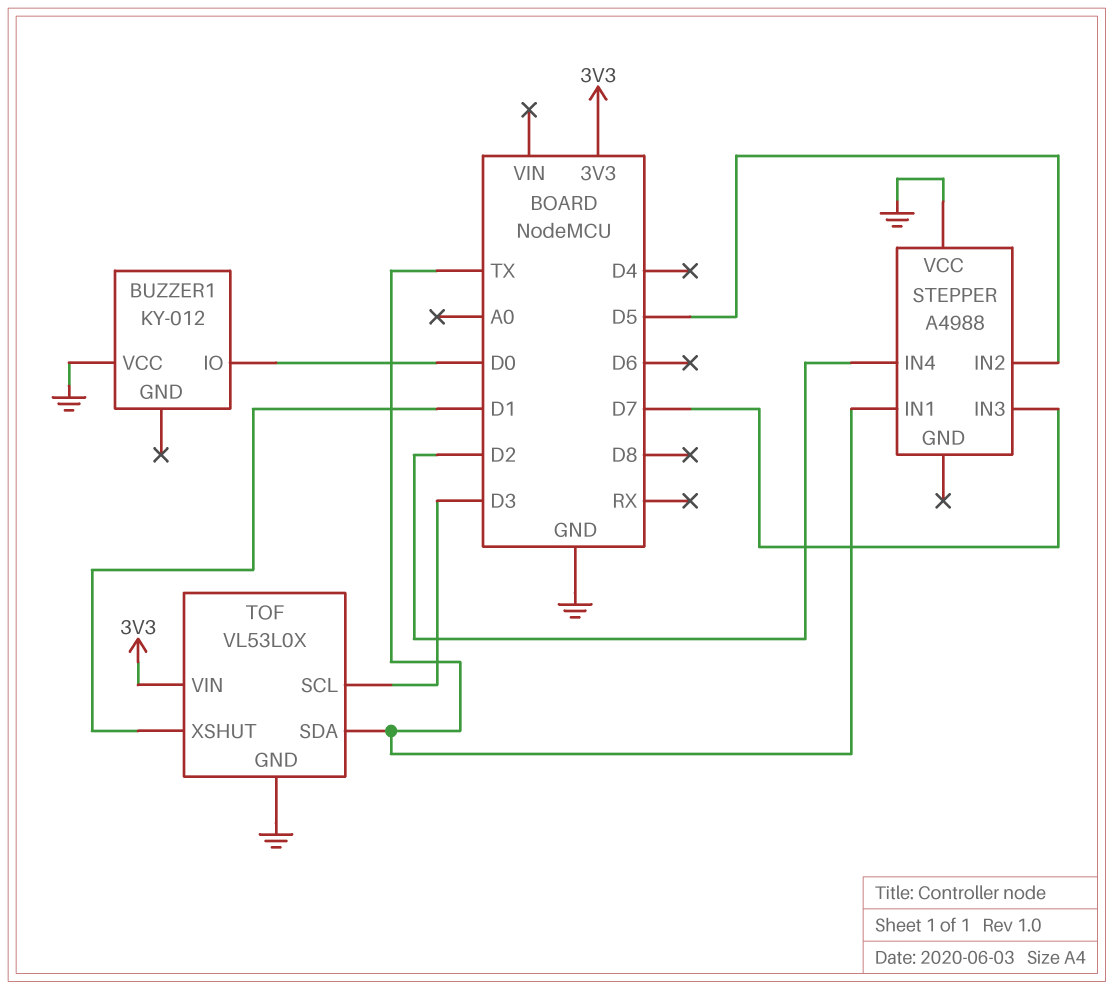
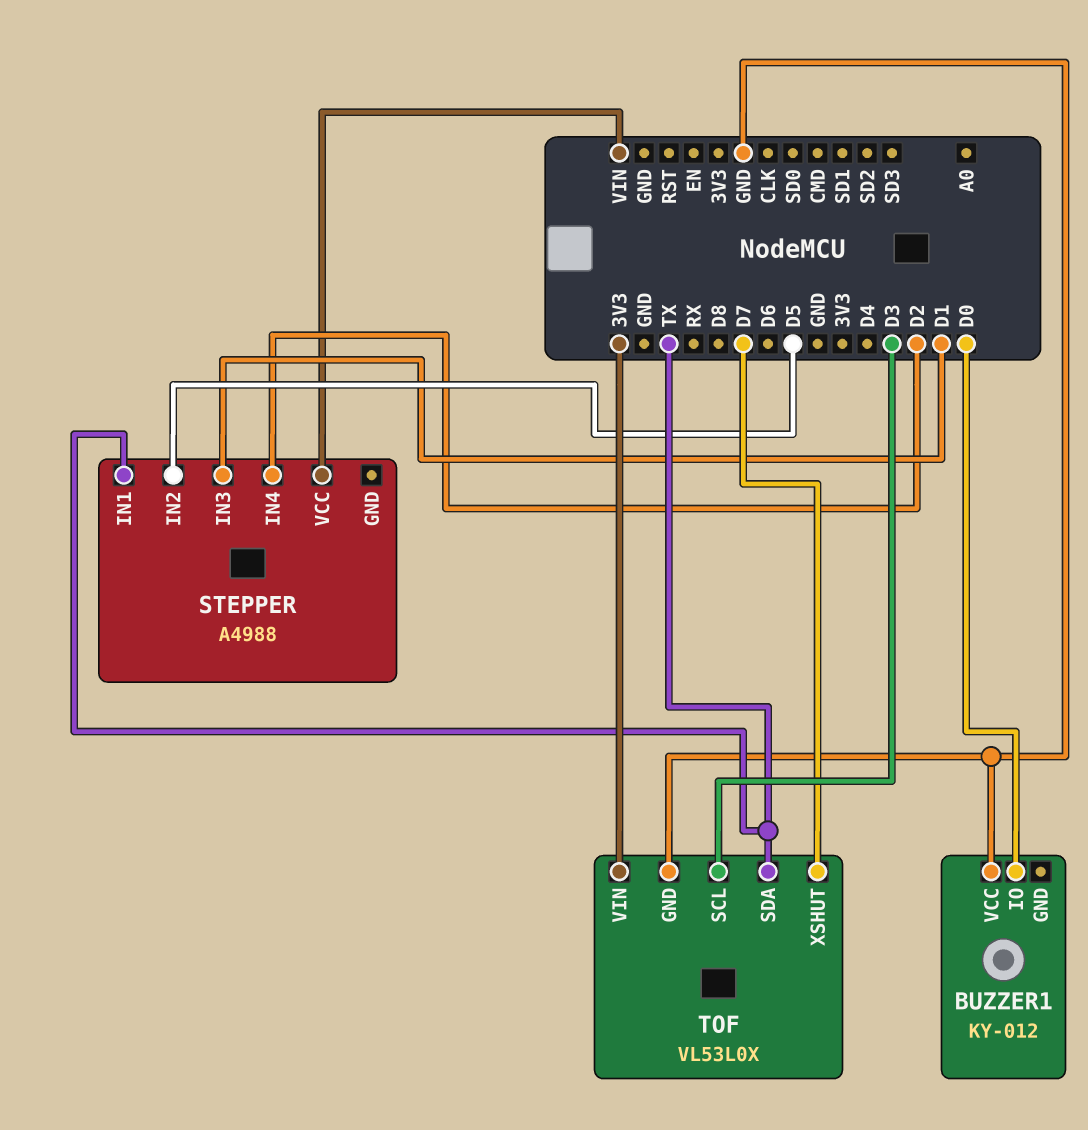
STEPPER pin IN3: D7 -> D1
STEPPER pin VCC: GND -> VIN
TOF pin XSHUT: D1 -> D7

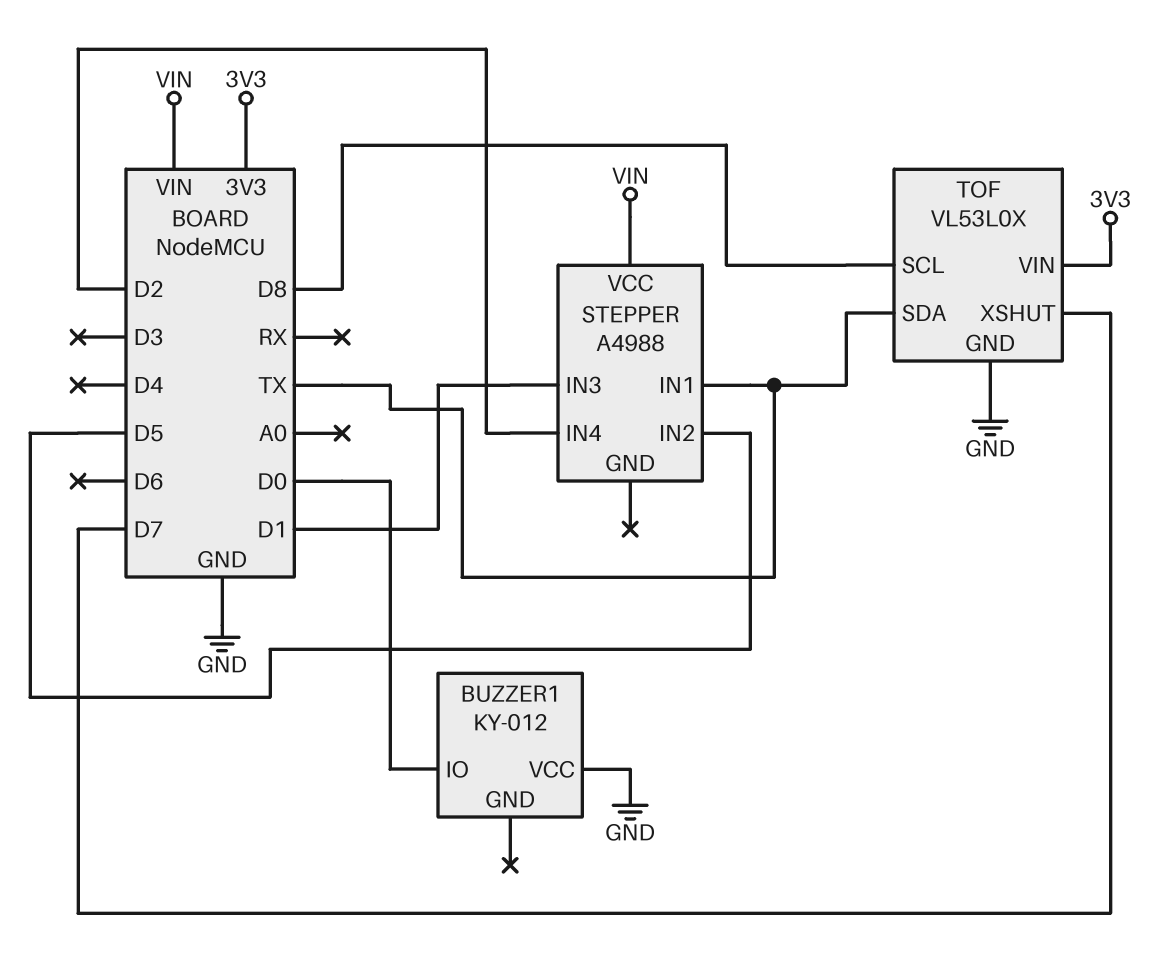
TOF pin SCL: D3 -> D8

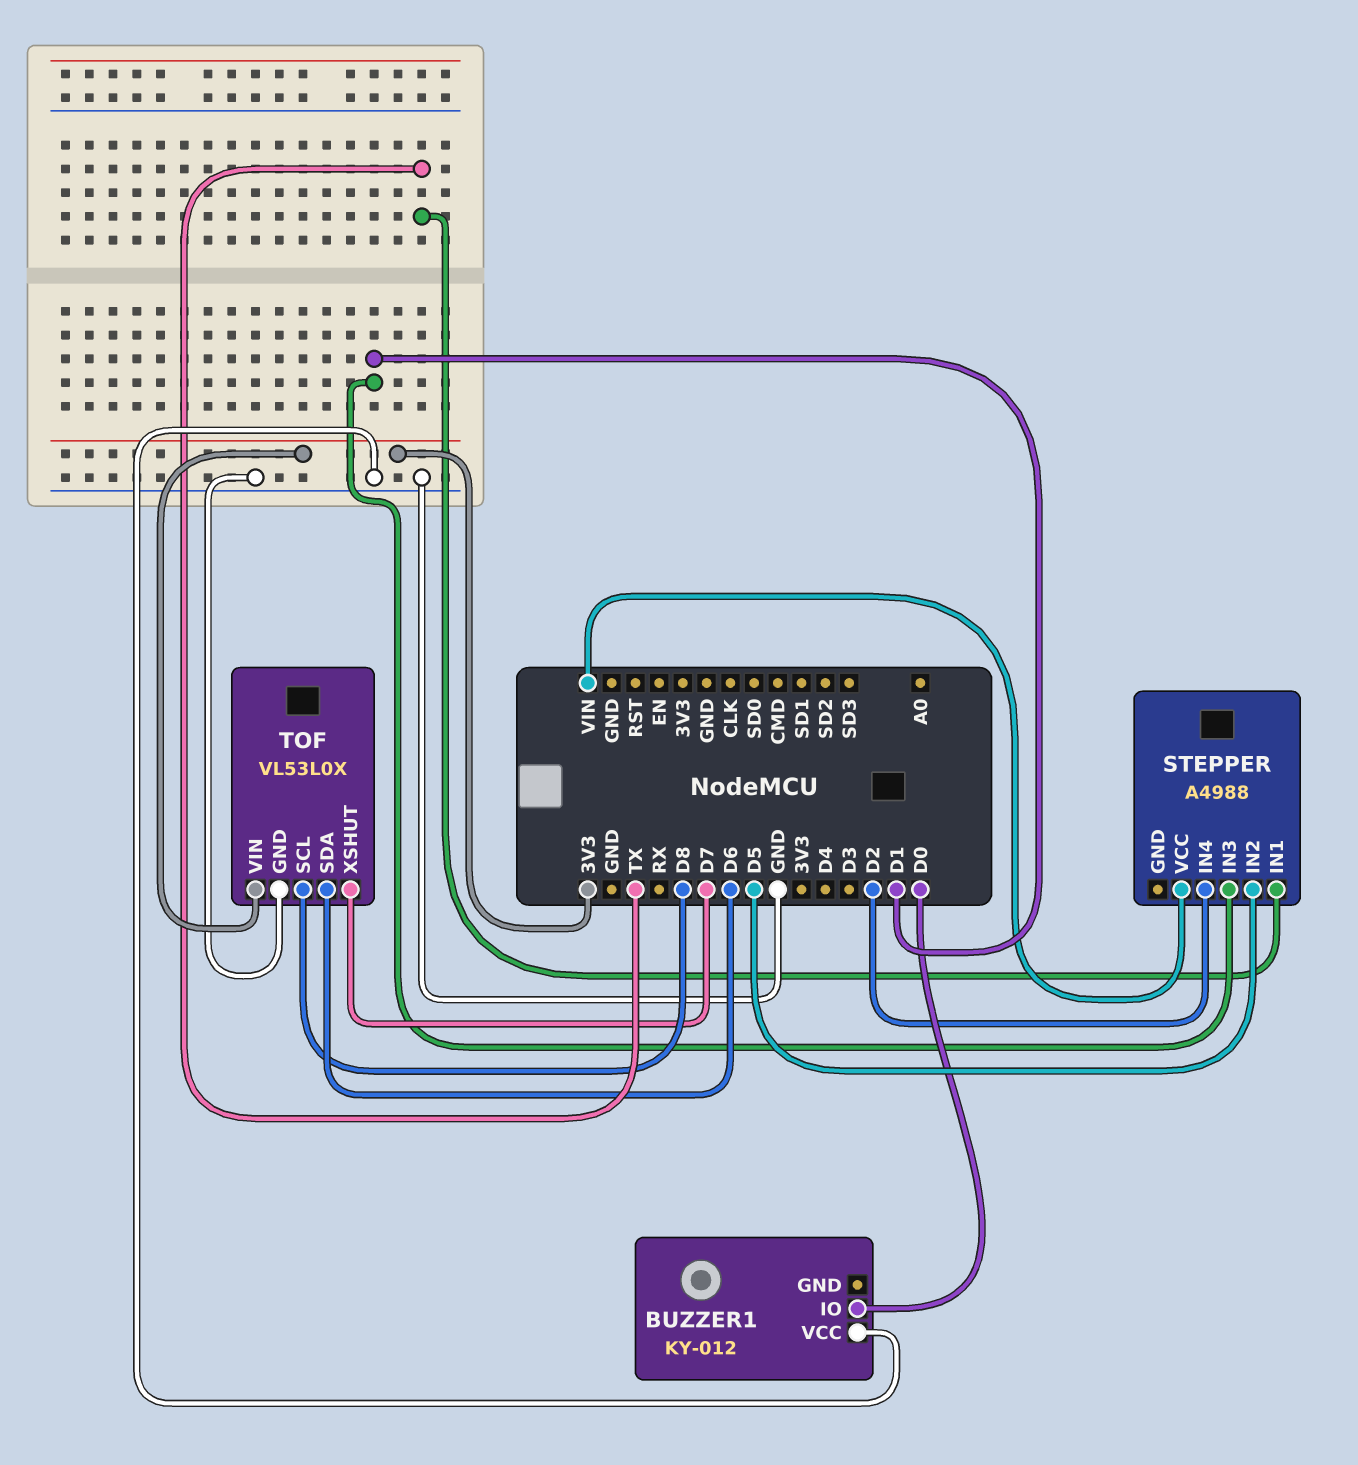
TOF pin SDA: TX -> D6

